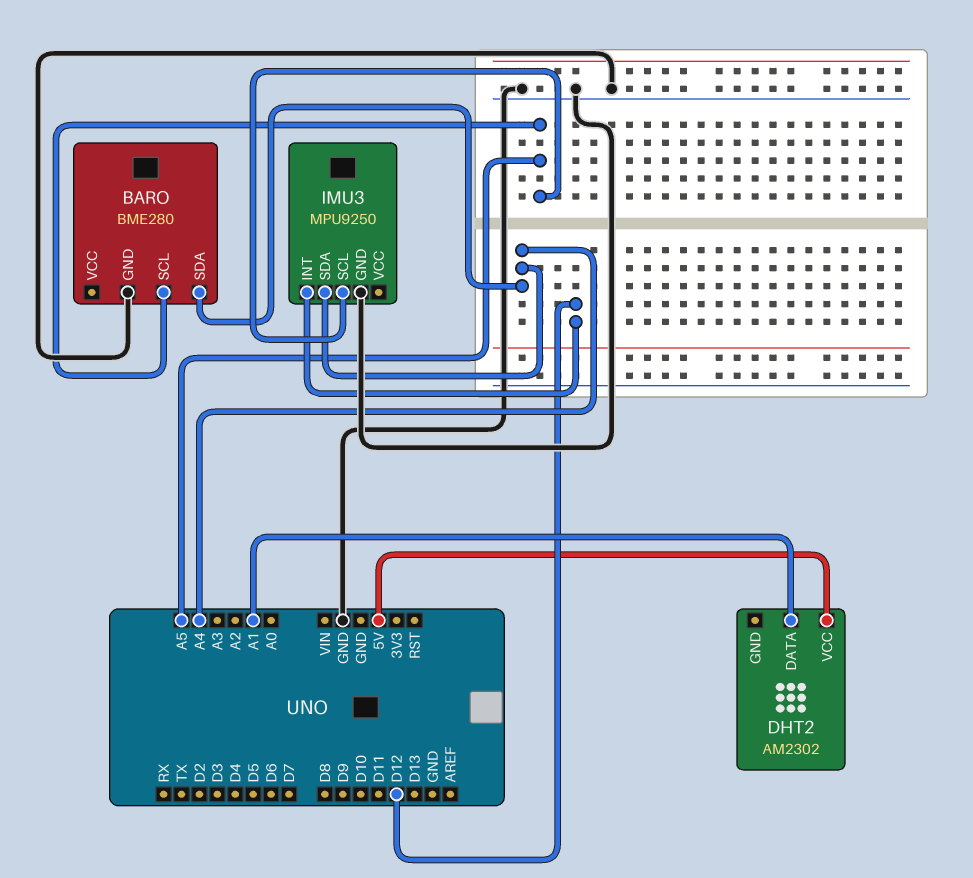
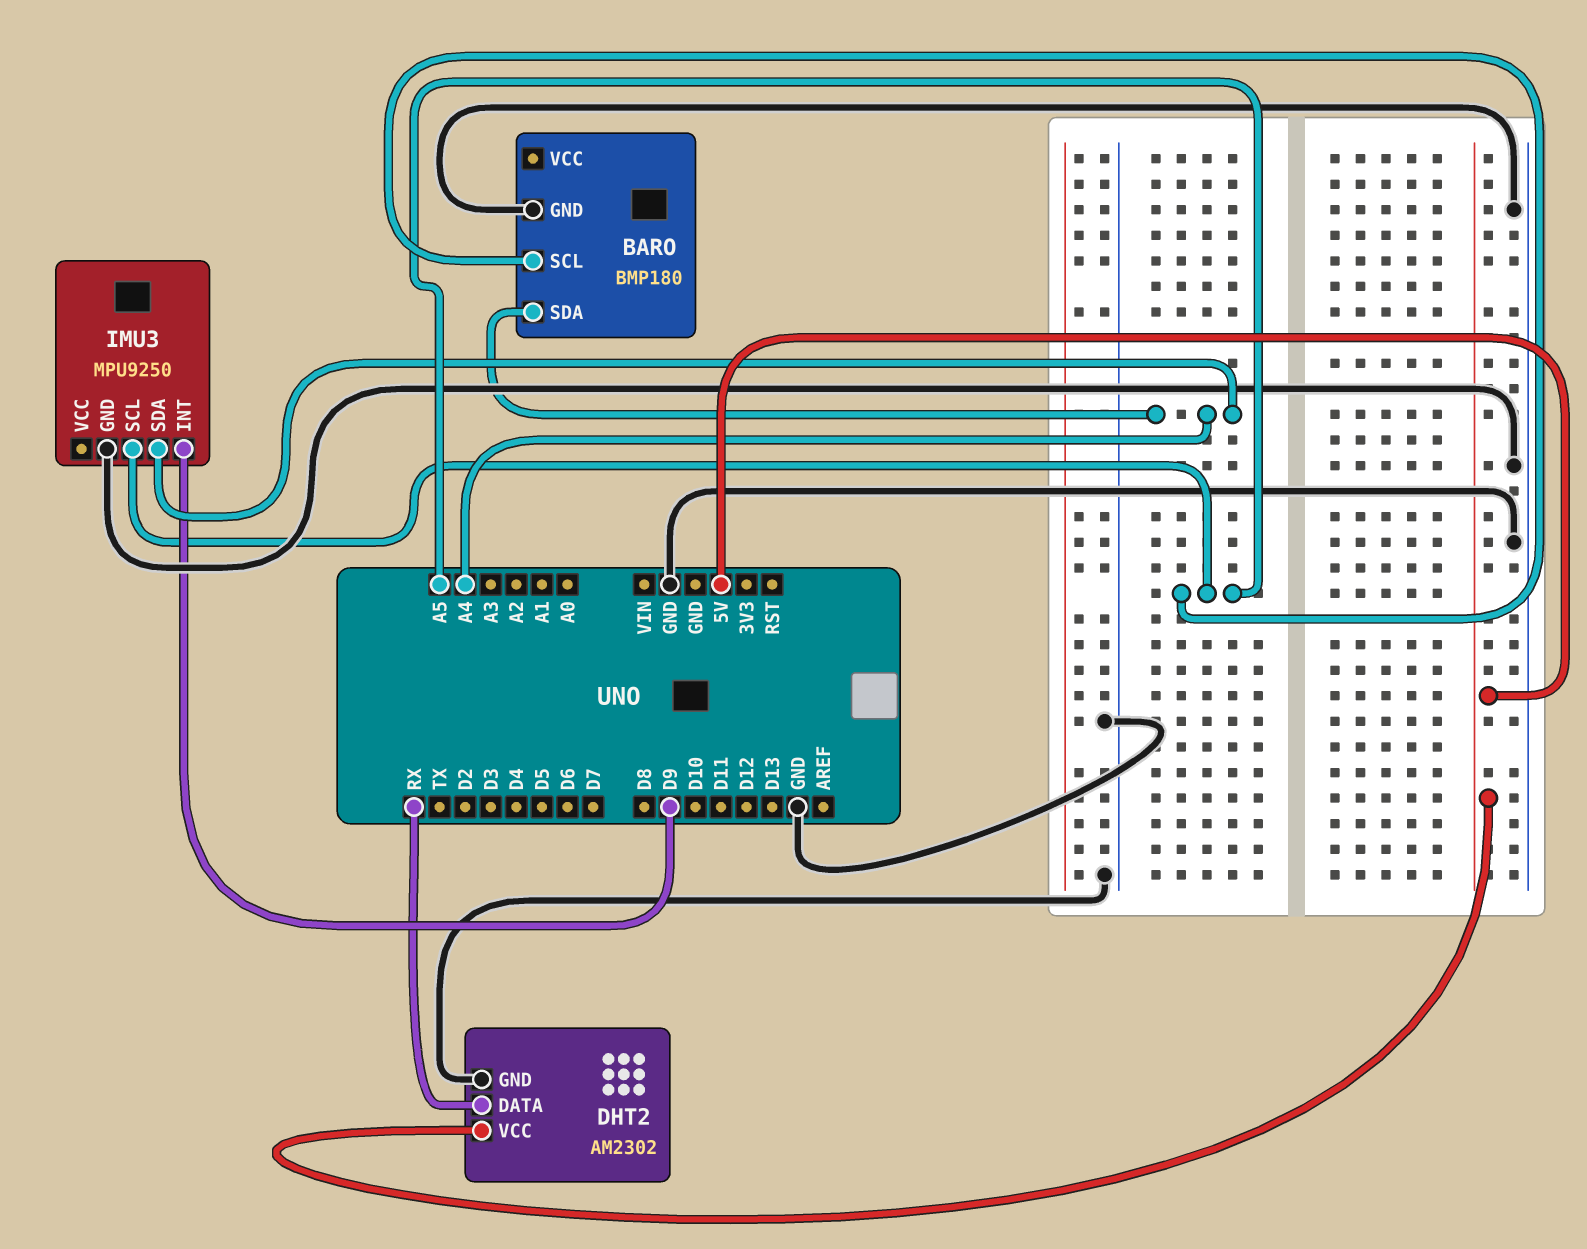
BARO: BME280 -> BMP180
DHT2 pin DATA: A1 -> RX
DHT2 pin GND: none -> GND
IMU3 pin INT: D12 -> D9

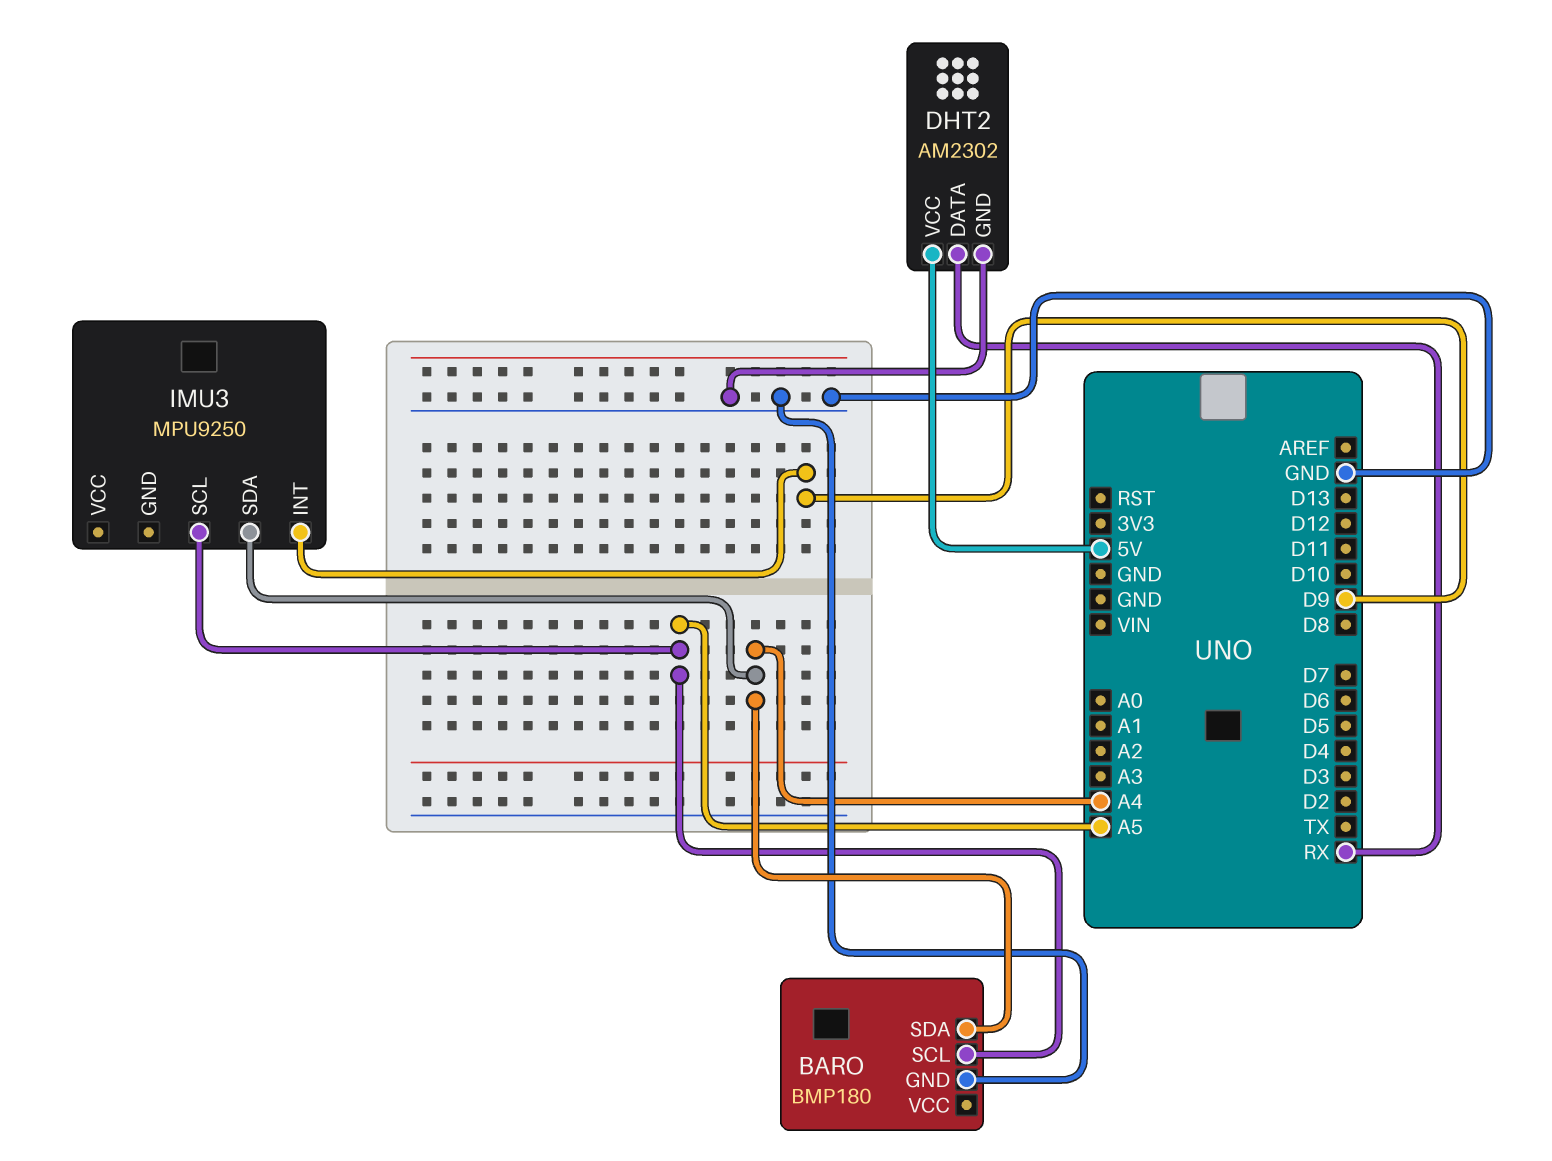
IMU3 pin GND: GND -> none

